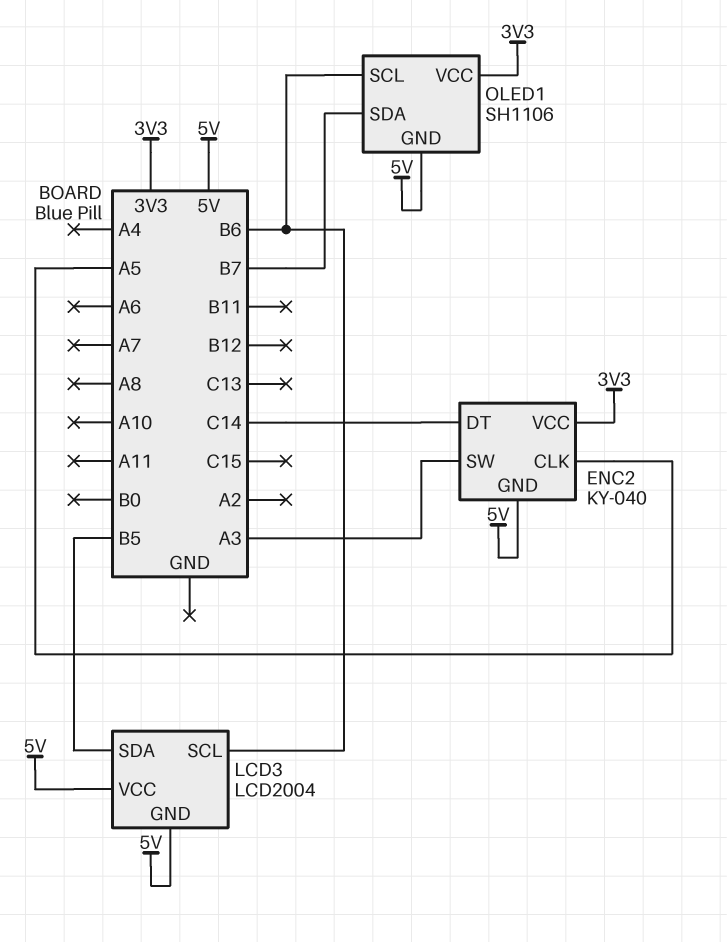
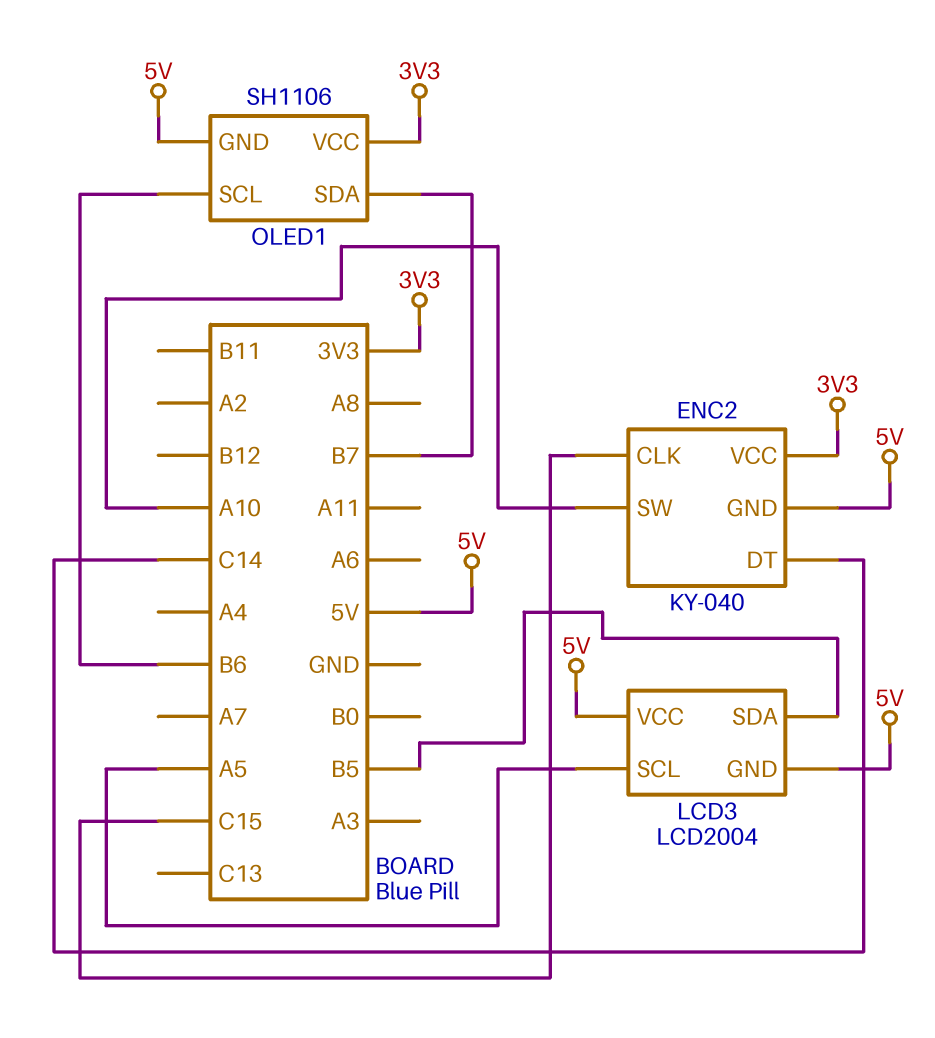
ENC2 pin CLK: A5 -> C15
ENC2 pin SW: A3 -> A10
LCD3 pin SCL: B6 -> A5

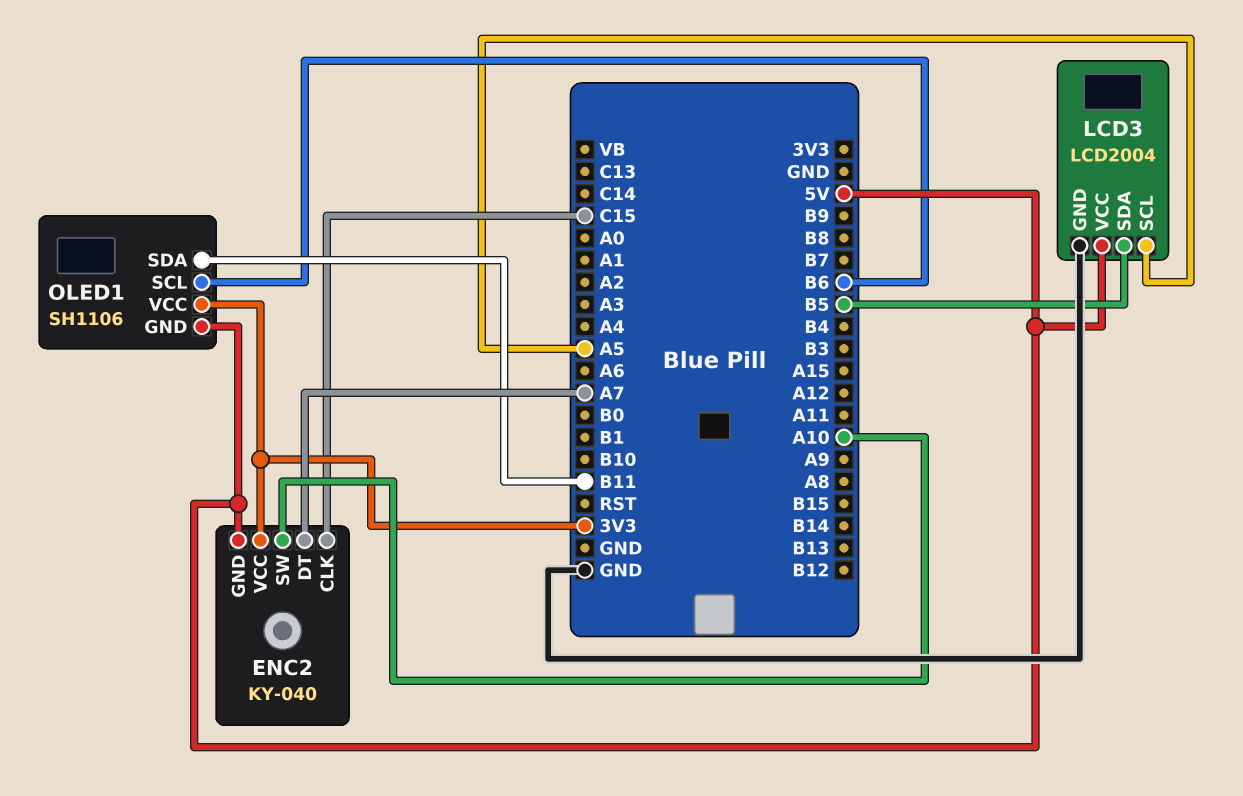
ENC2 pin DT: C14 -> A7
LCD3 pin GND: 5V -> GND
OLED1 pin SDA: B7 -> B11

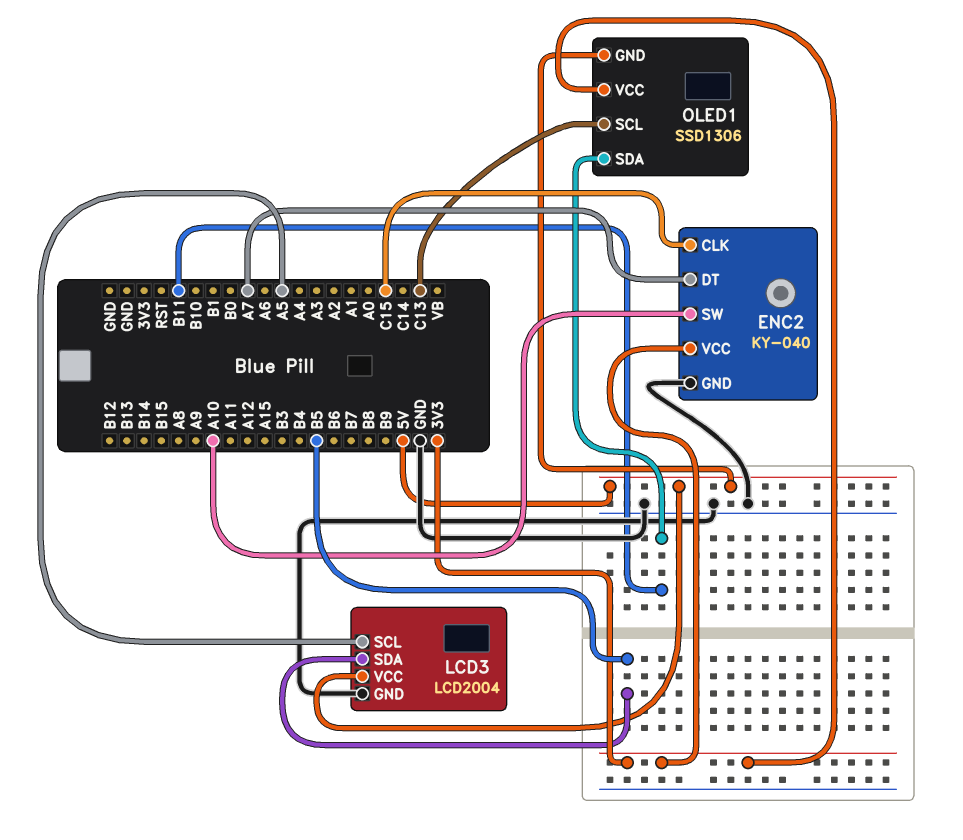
ENC2 pin GND: 5V -> GND
OLED1: SH1106 -> SSD1306
OLED1 pin SCL: B6 -> C13

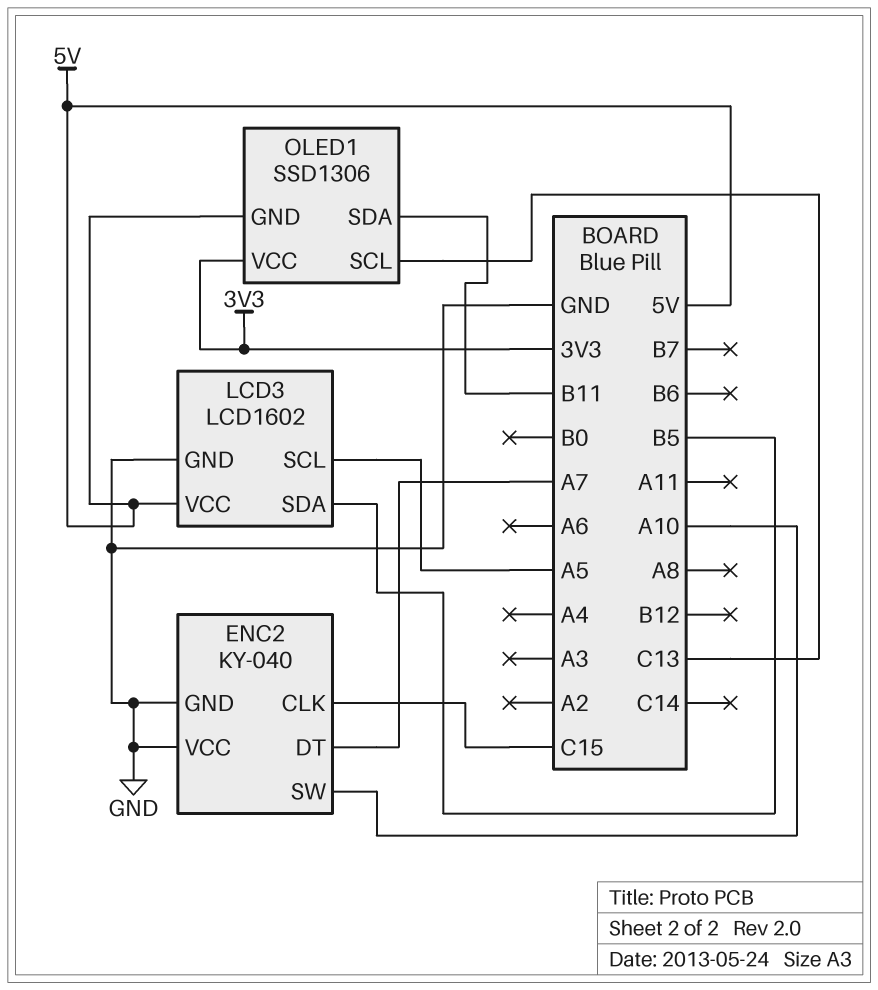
ENC2 pin VCC: 3V3 -> GND
LCD3: LCD2004 -> LCD1602

